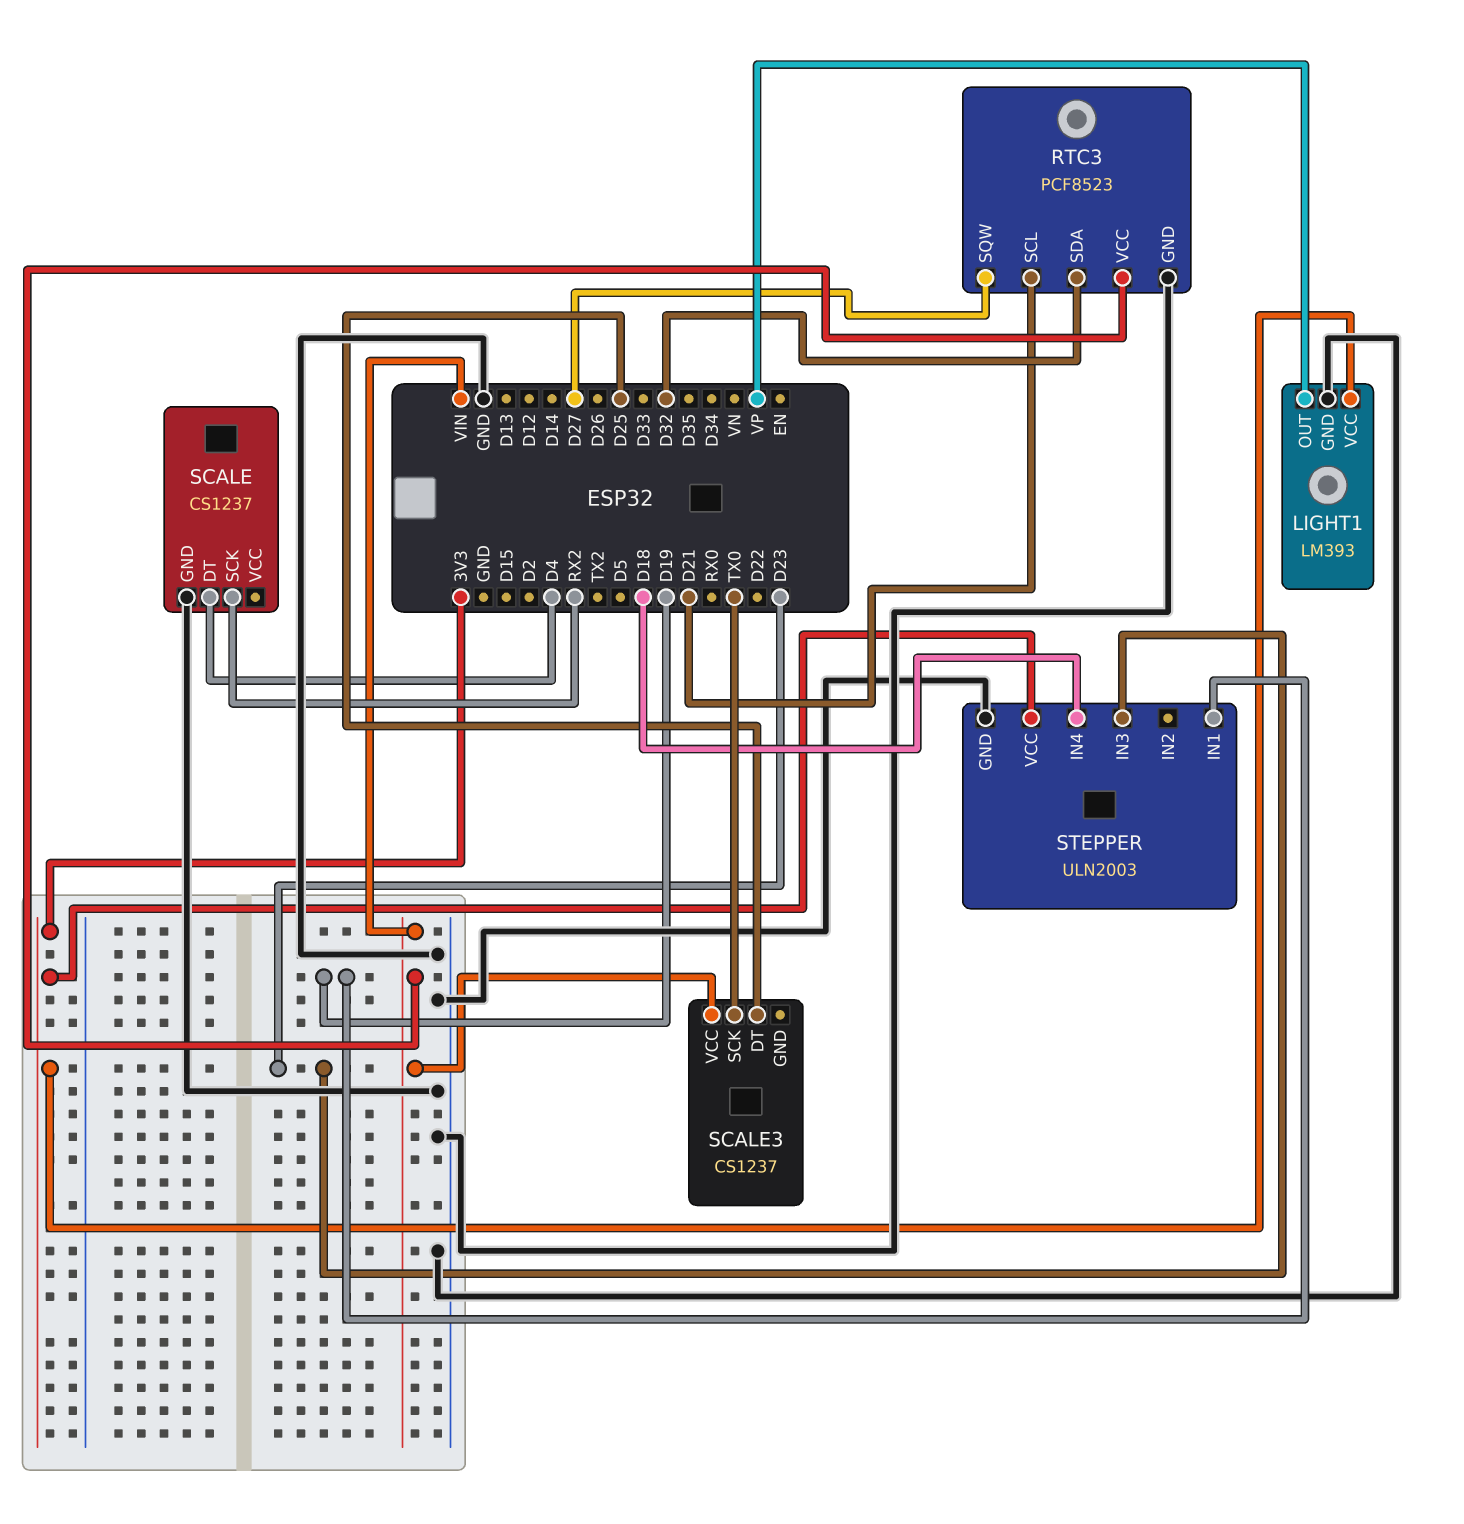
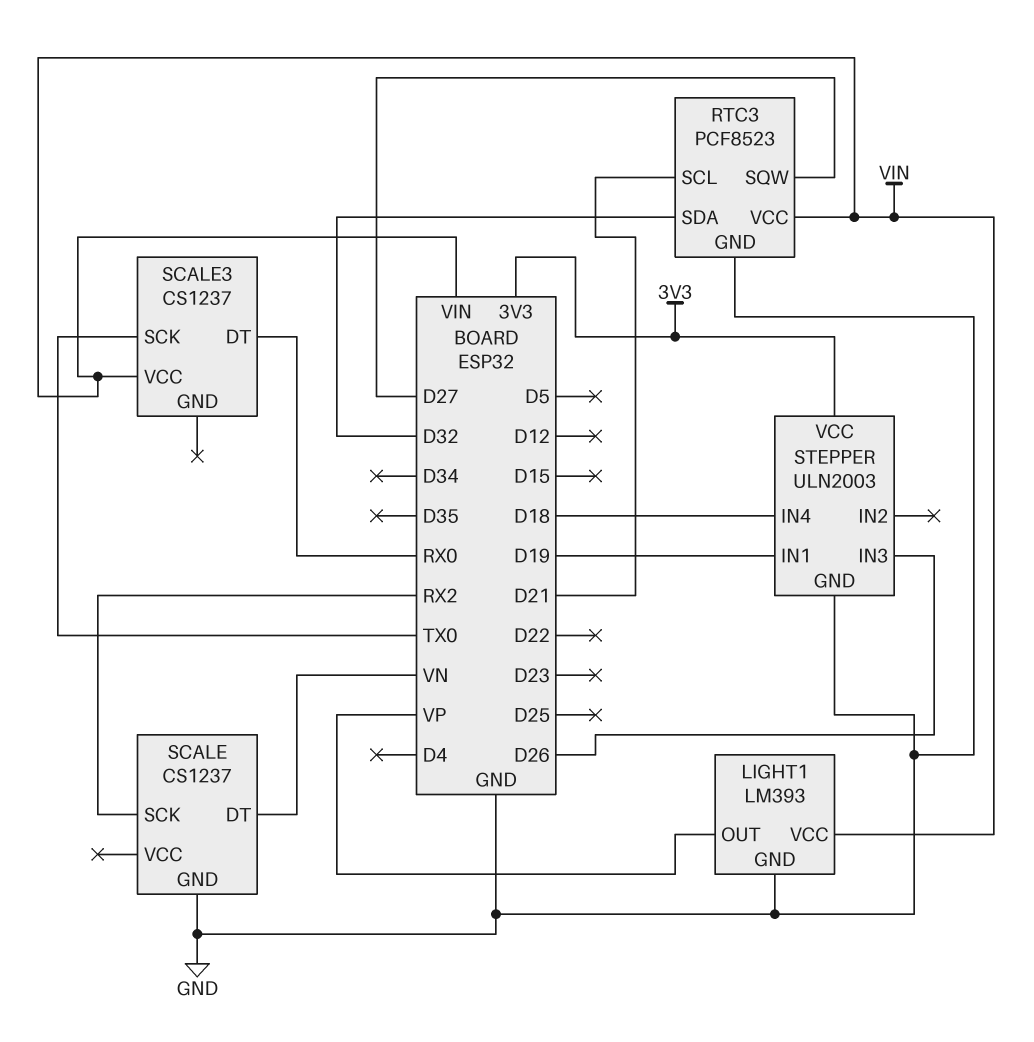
LIGHT1 pin VCC: 3V3 -> VIN
SCALE pin DT: D4 -> VN
SCALE3 pin DT: D25 -> RX0
STEPPER pin IN3: D23 -> D26

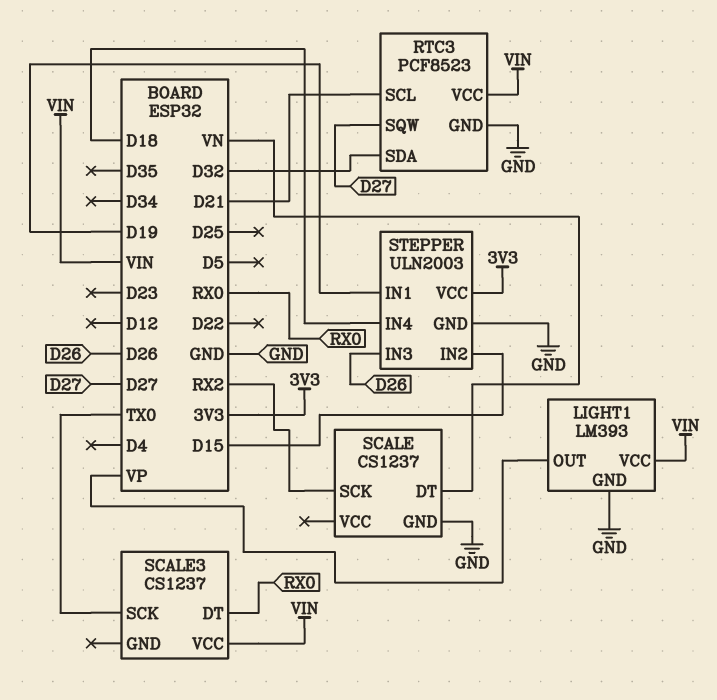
STEPPER pin IN2: none -> D15

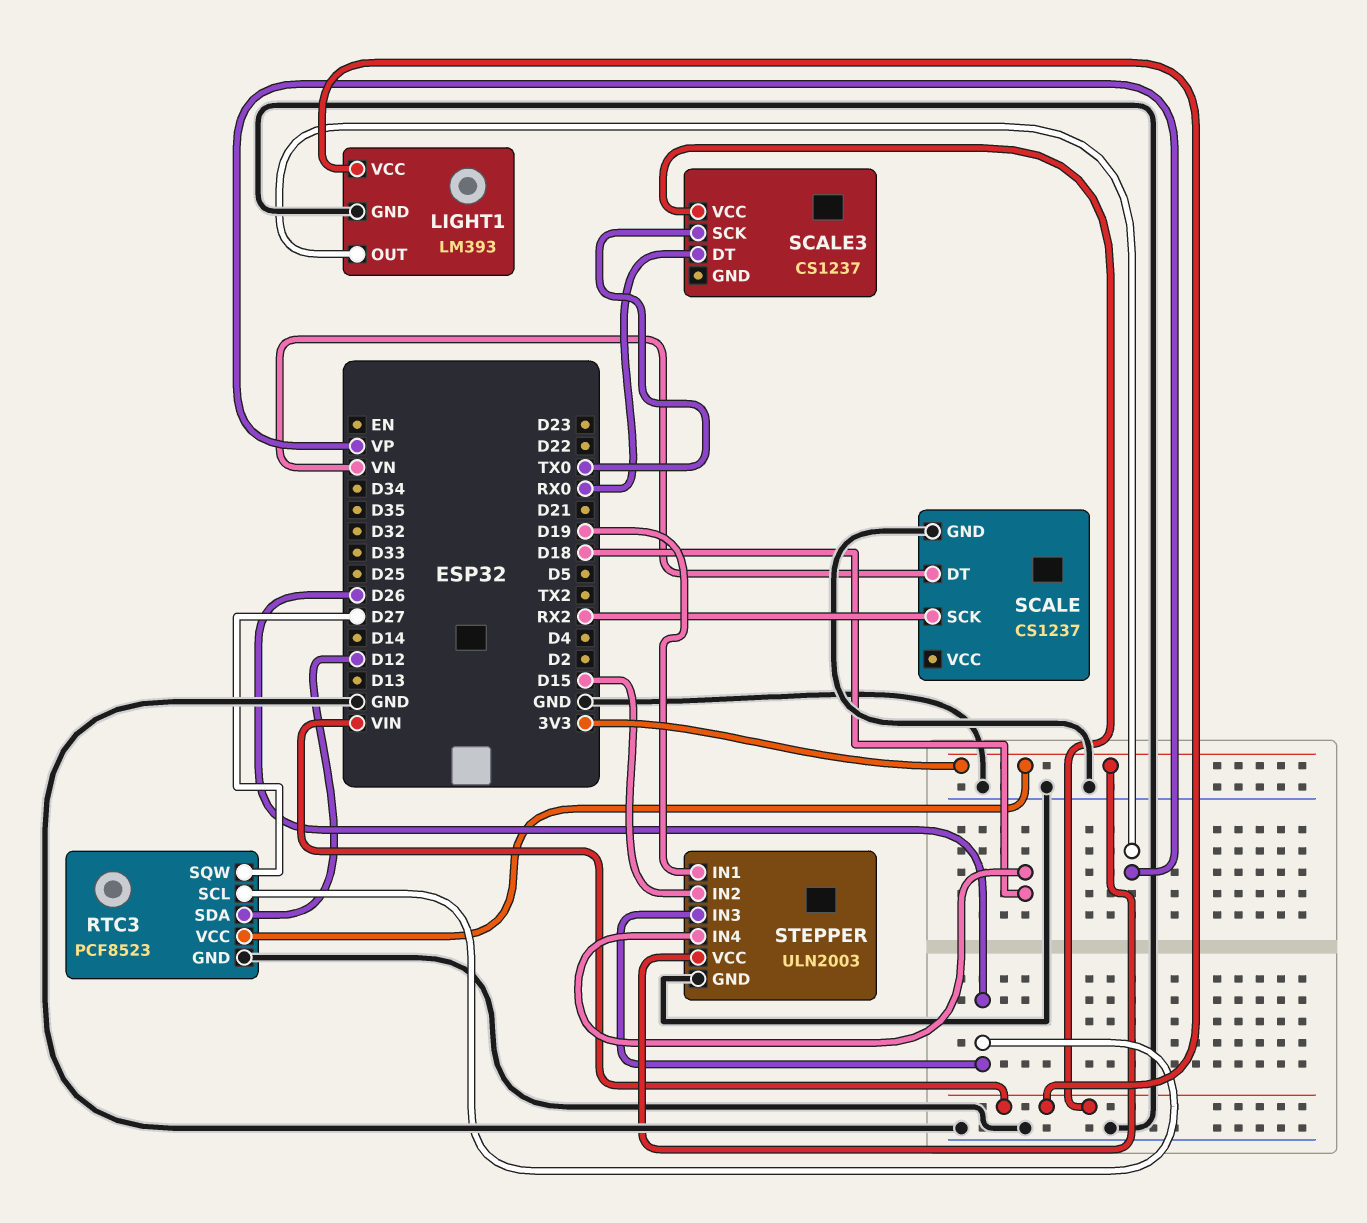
RTC3 pin SCL: D21 -> D26
RTC3 pin SDA: D32 -> D12
RTC3 pin VCC: VIN -> 3V3

